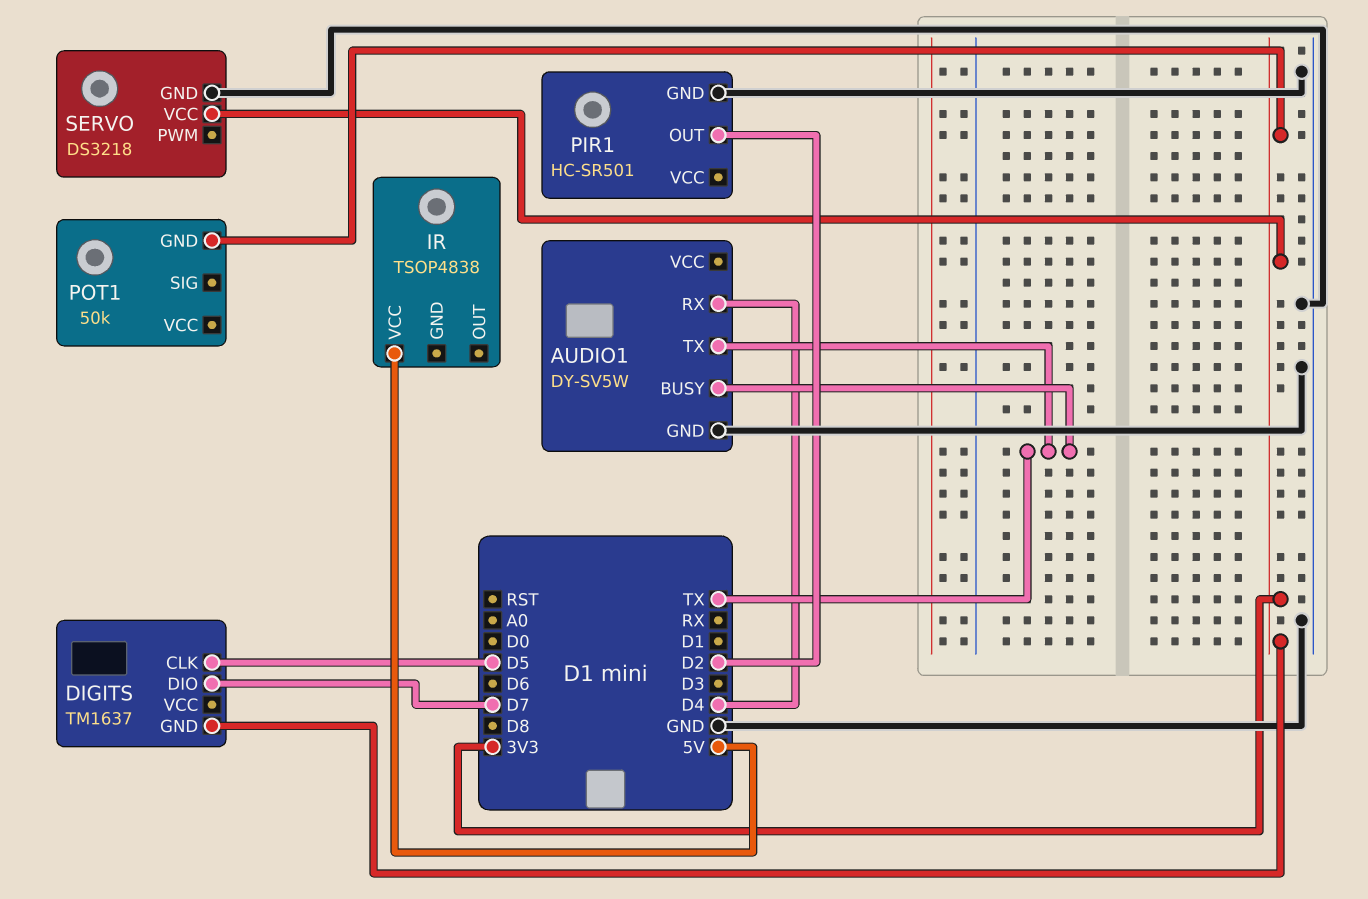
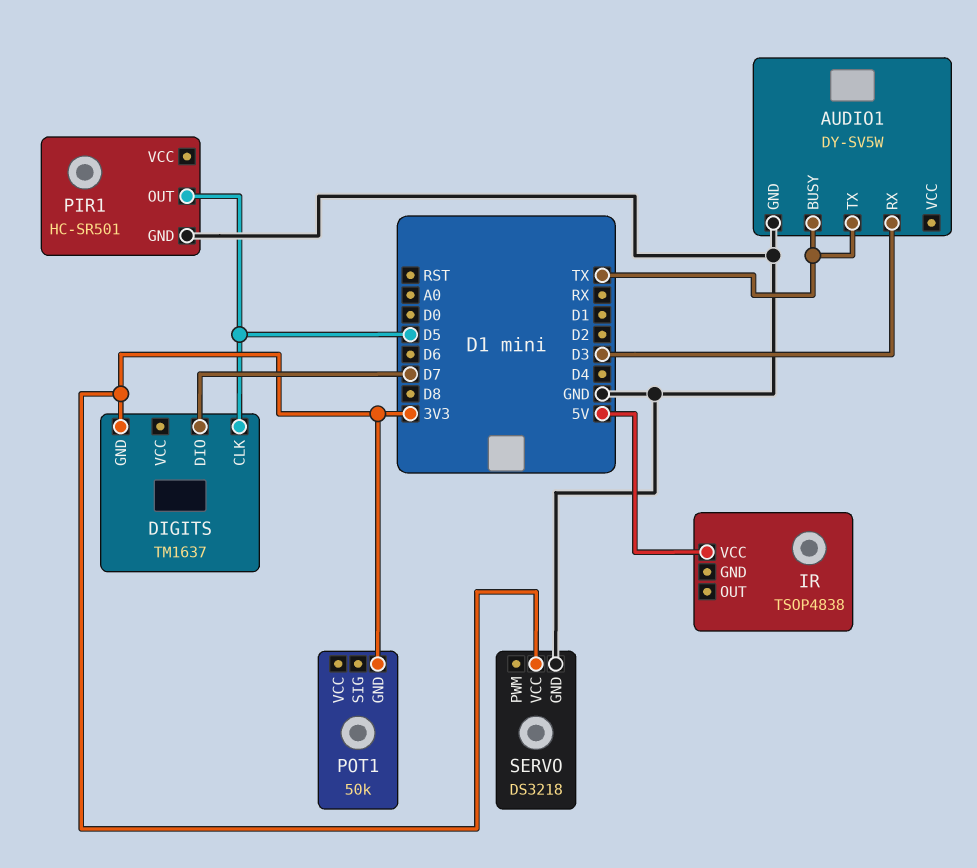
AUDIO1 pin RX: D4 -> D3
PIR1 pin OUT: D2 -> D5

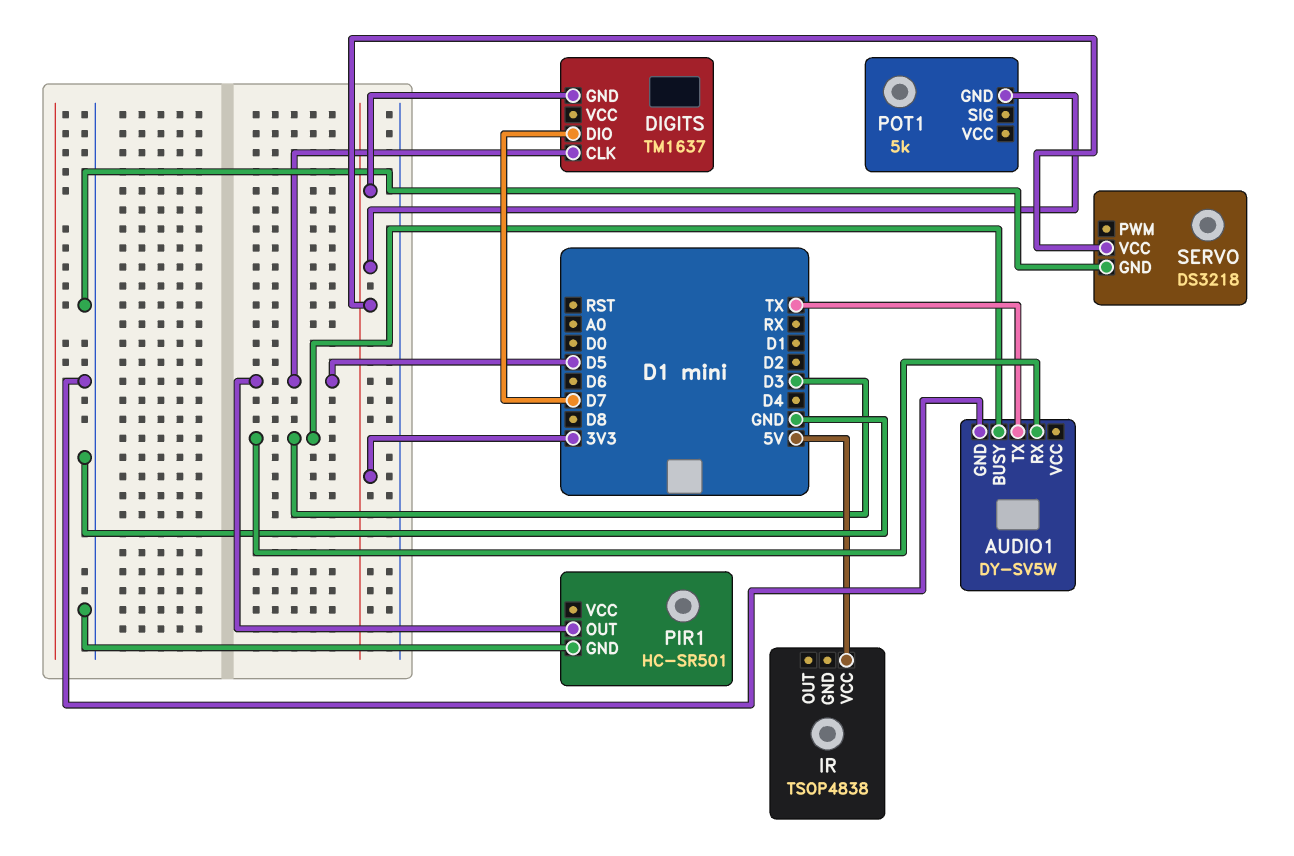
AUDIO1 pin BUSY: TX -> D3
POT1: 50k -> 5k

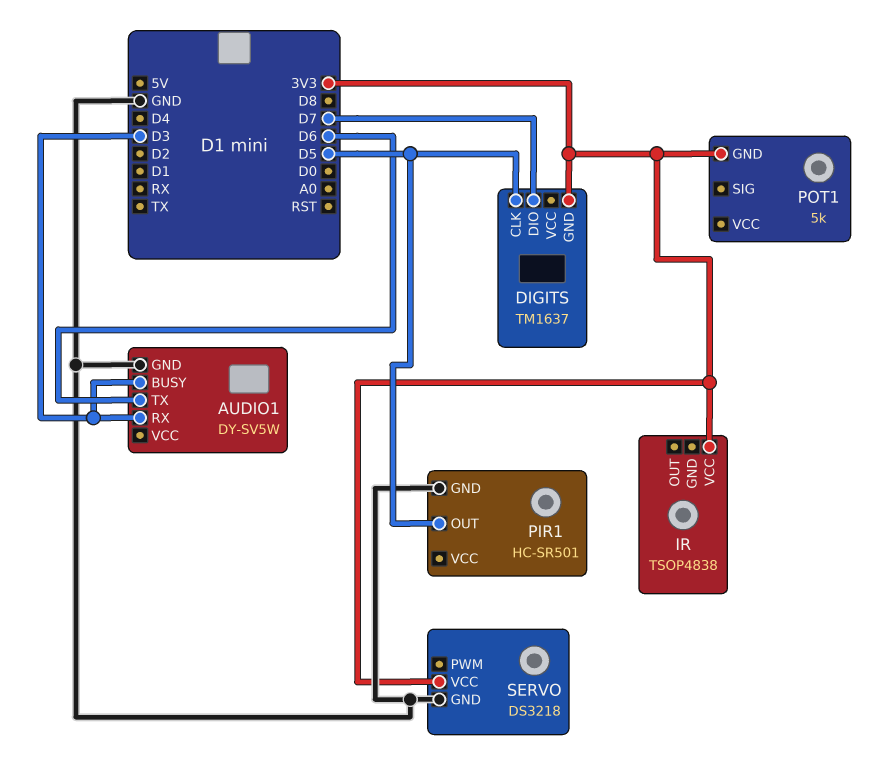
AUDIO1 pin TX: TX -> D6
IR pin VCC: 5V -> 3V3

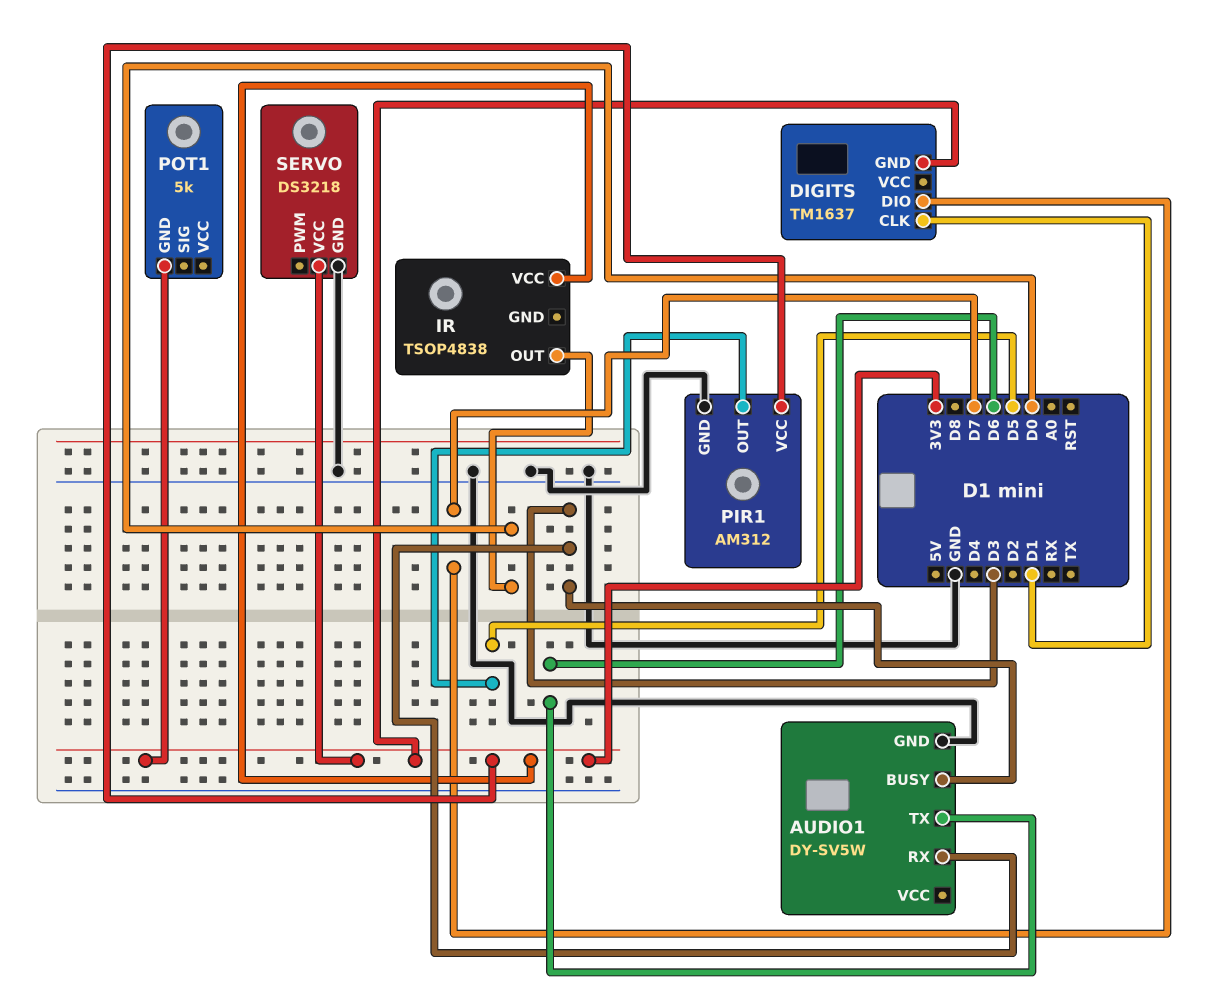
DIGITS pin CLK: D5 -> D1
IR pin OUT: none -> D0
PIR1: HC-SR501 -> AM312
PIR1 pin VCC: none -> 3V3

